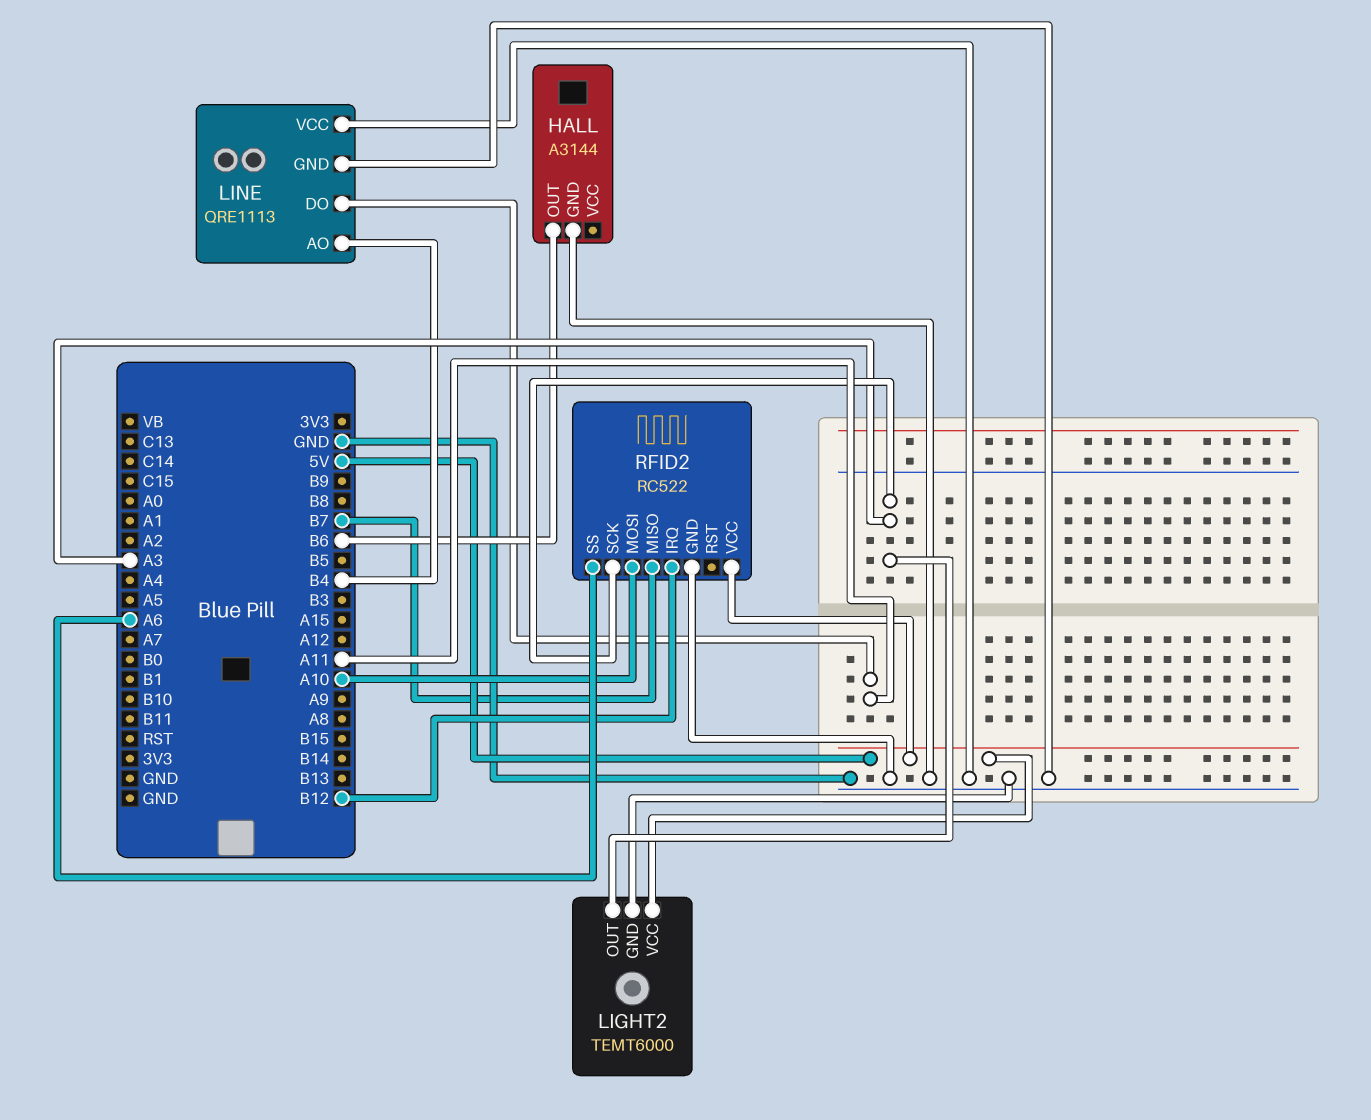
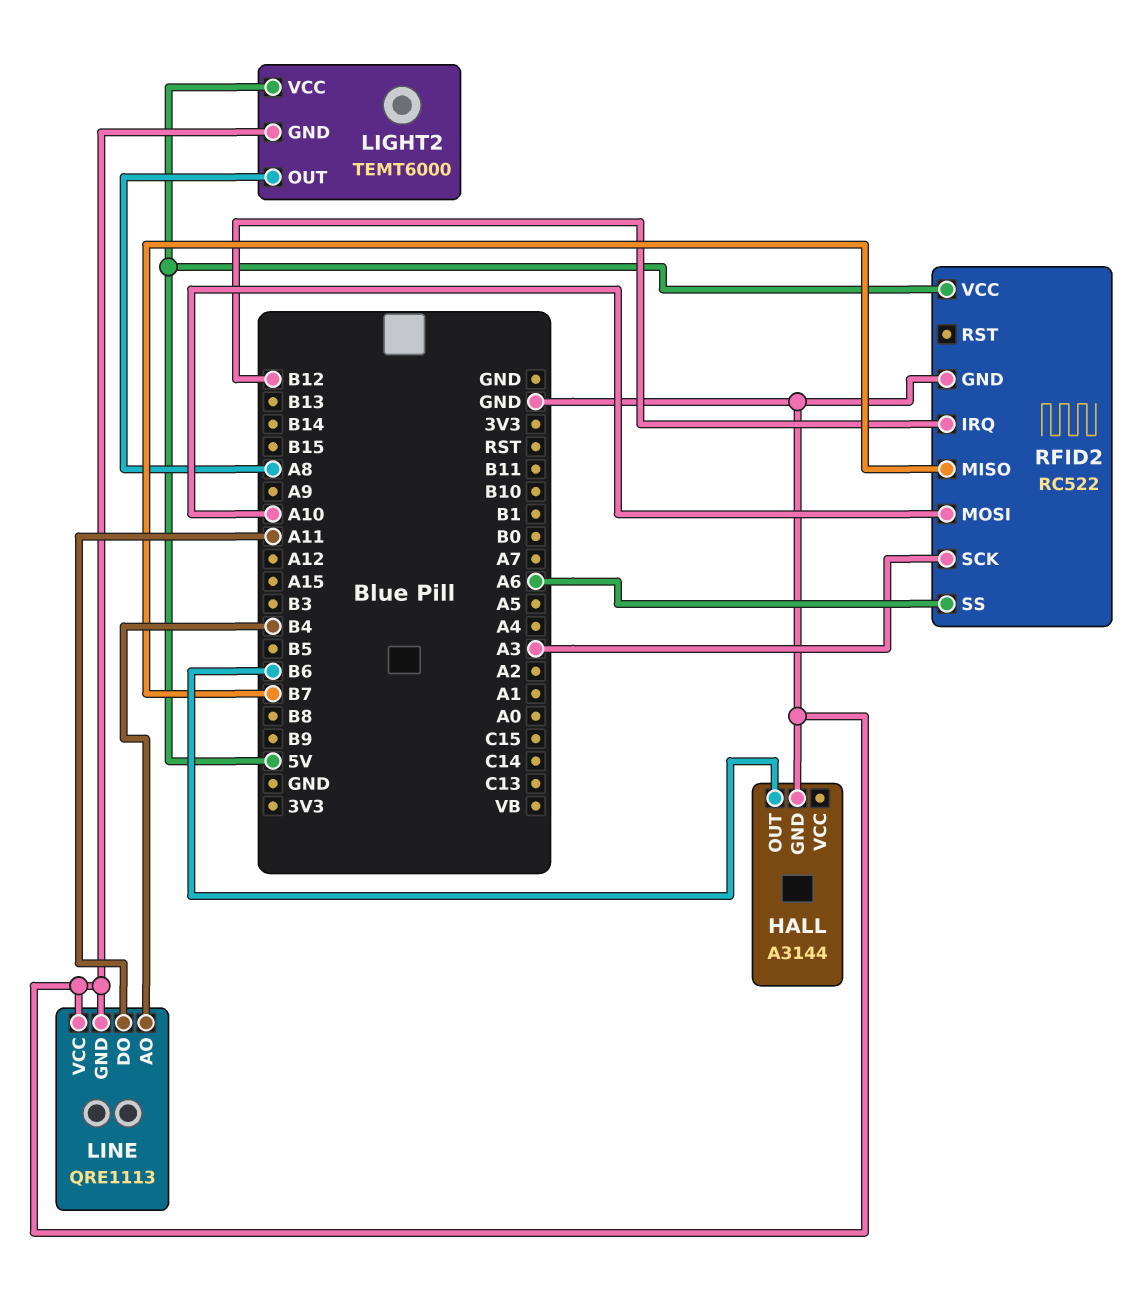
LIGHT2 pin OUT: A3 -> A8

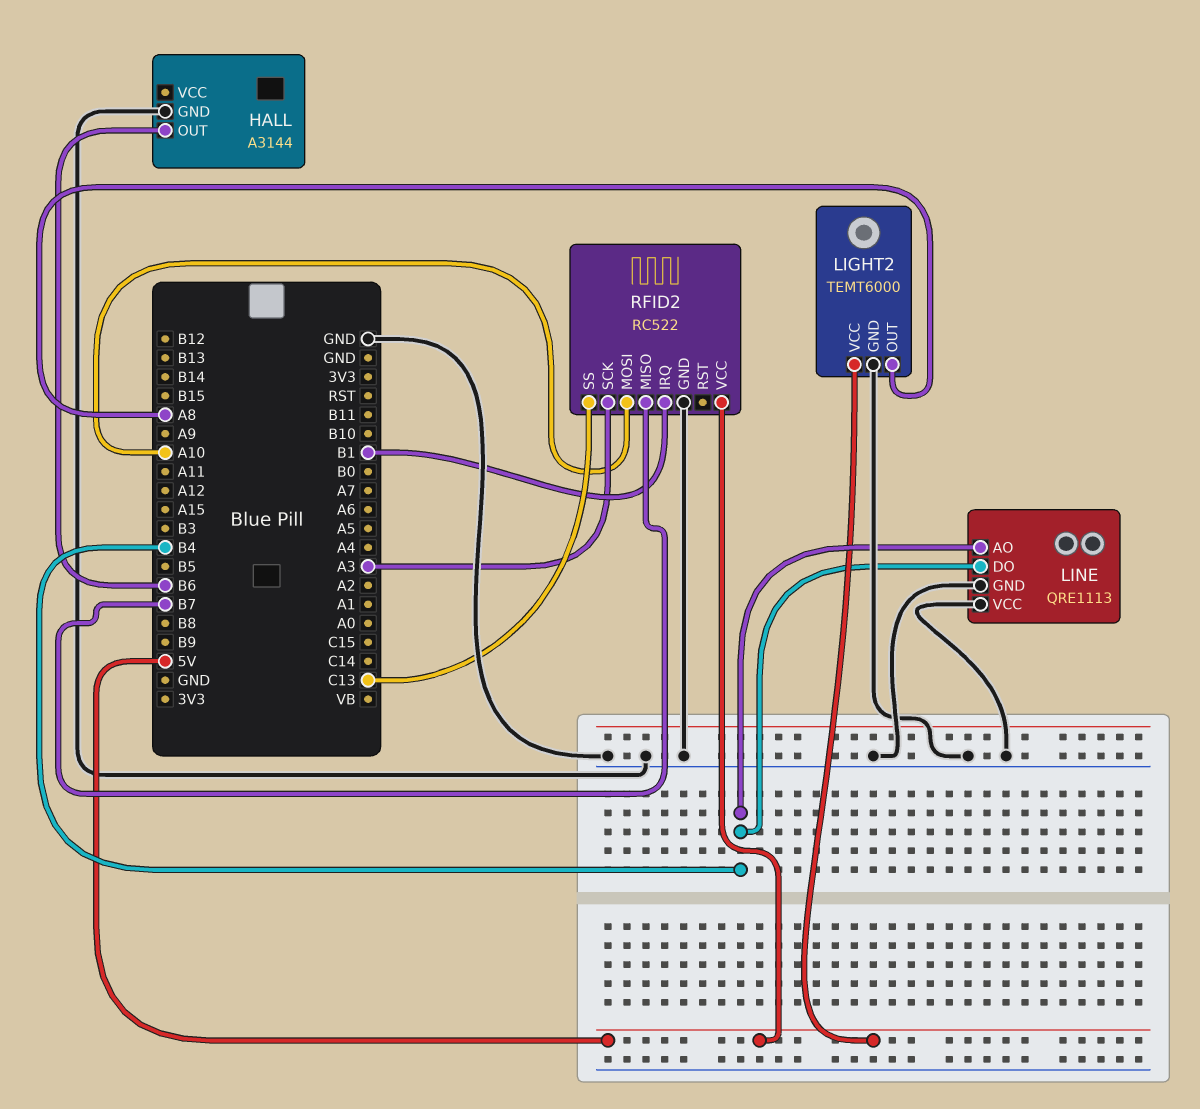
LINE pin DO: A11 -> B4
RFID2 pin IRQ: B12 -> B1
RFID2 pin SS: A6 -> C13

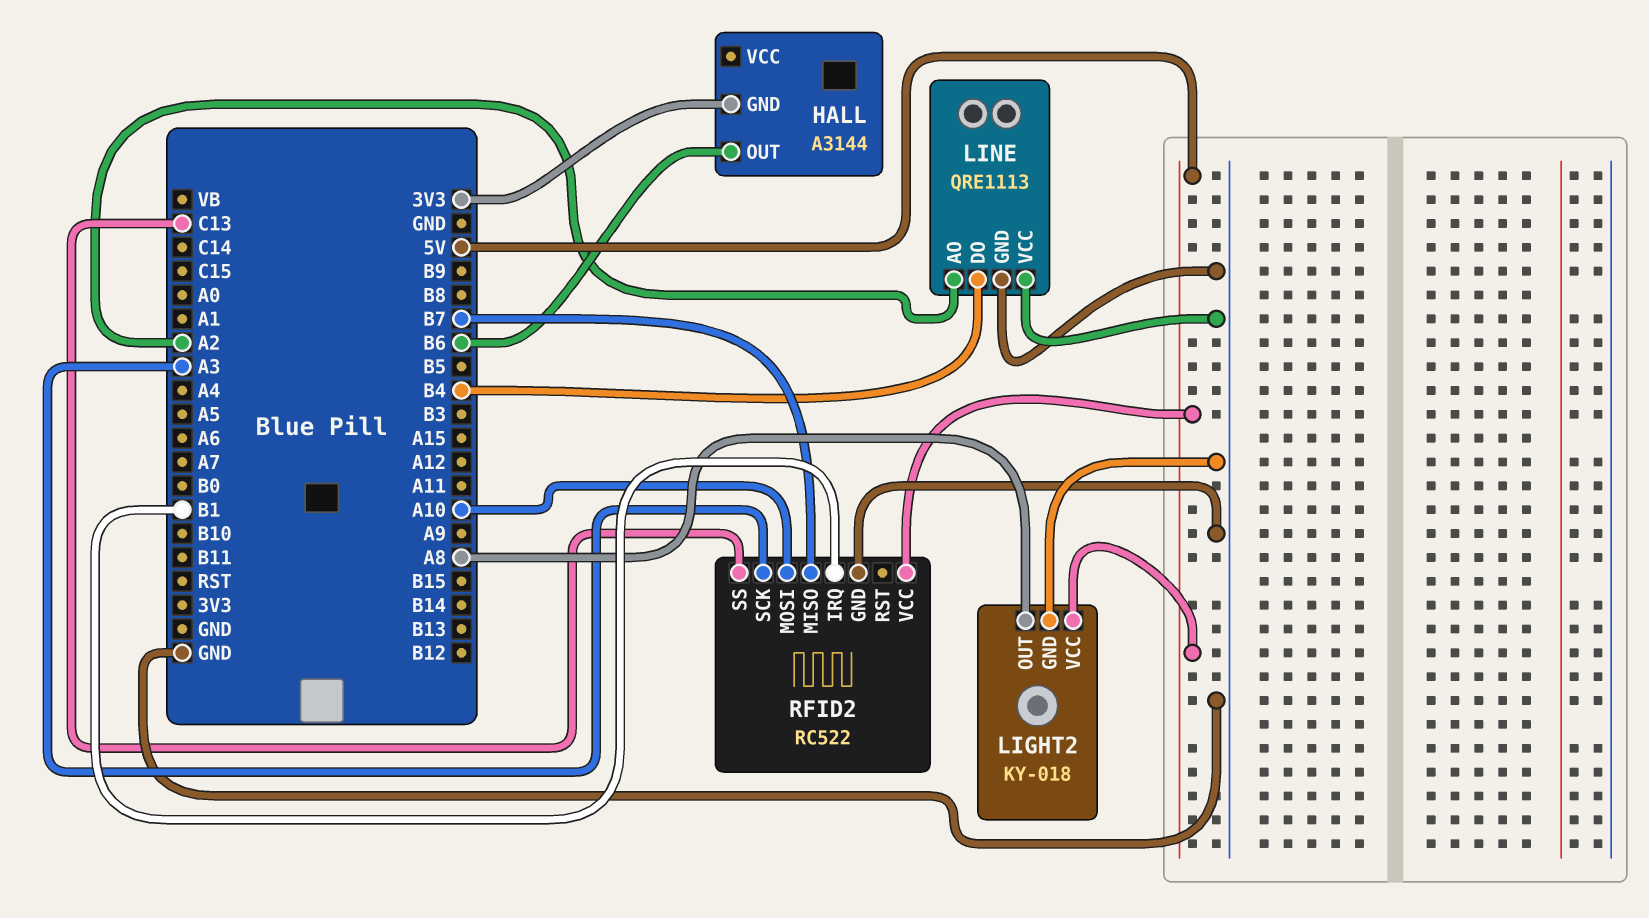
HALL pin GND: GND -> 3V3
LIGHT2: TEMT6000 -> KY-018
LINE pin AO: B4 -> A2

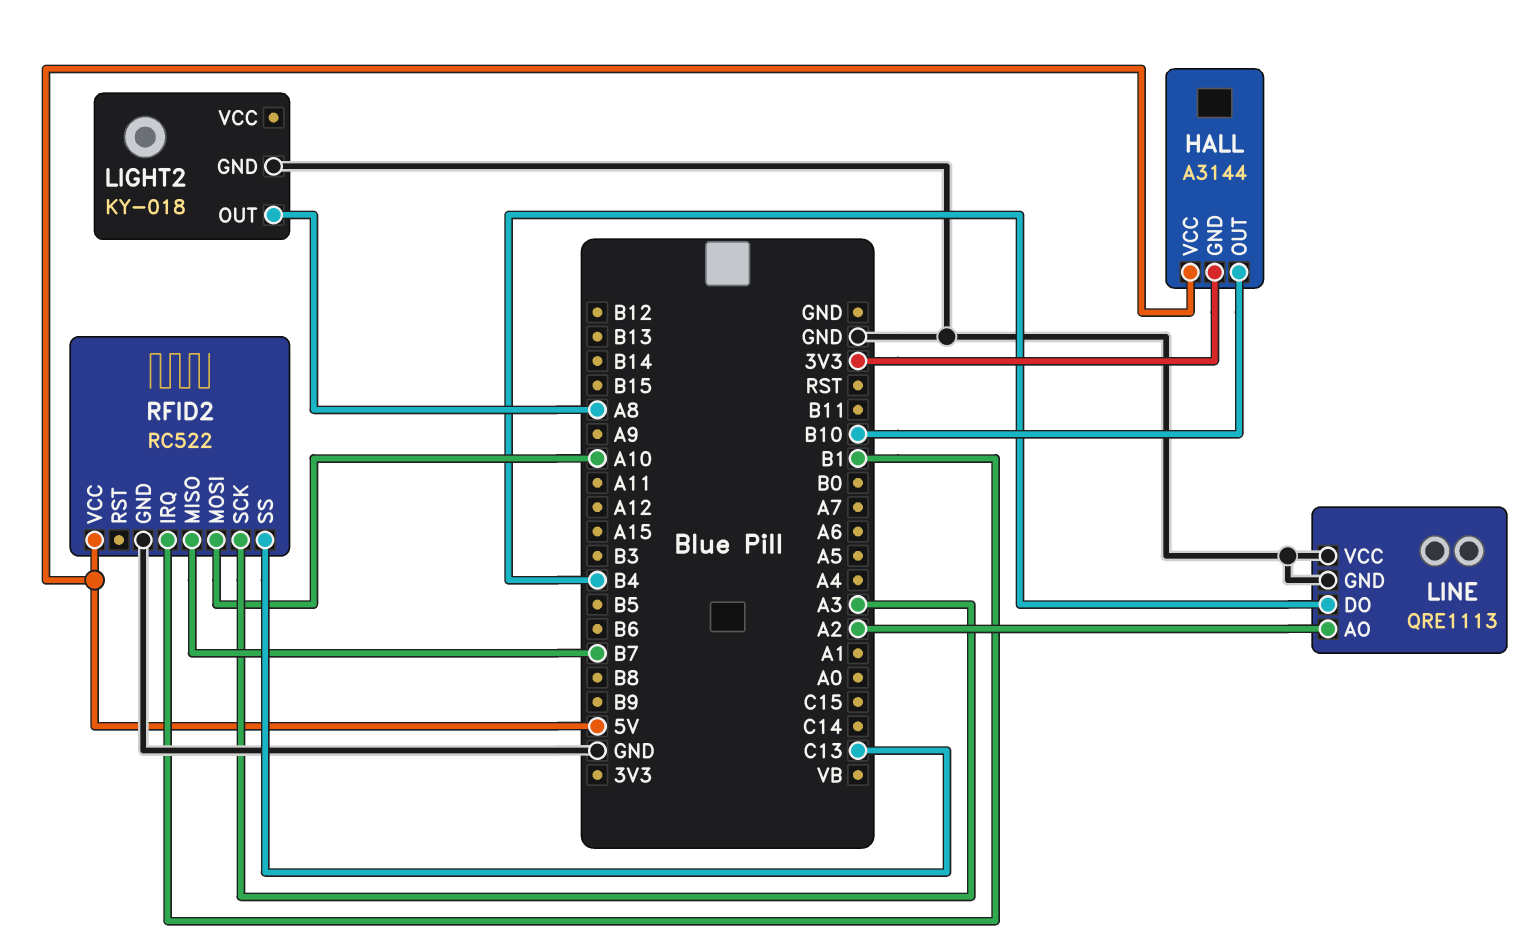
HALL pin OUT: B6 -> B10
HALL pin VCC: none -> 5V
LIGHT2 pin VCC: 5V -> none

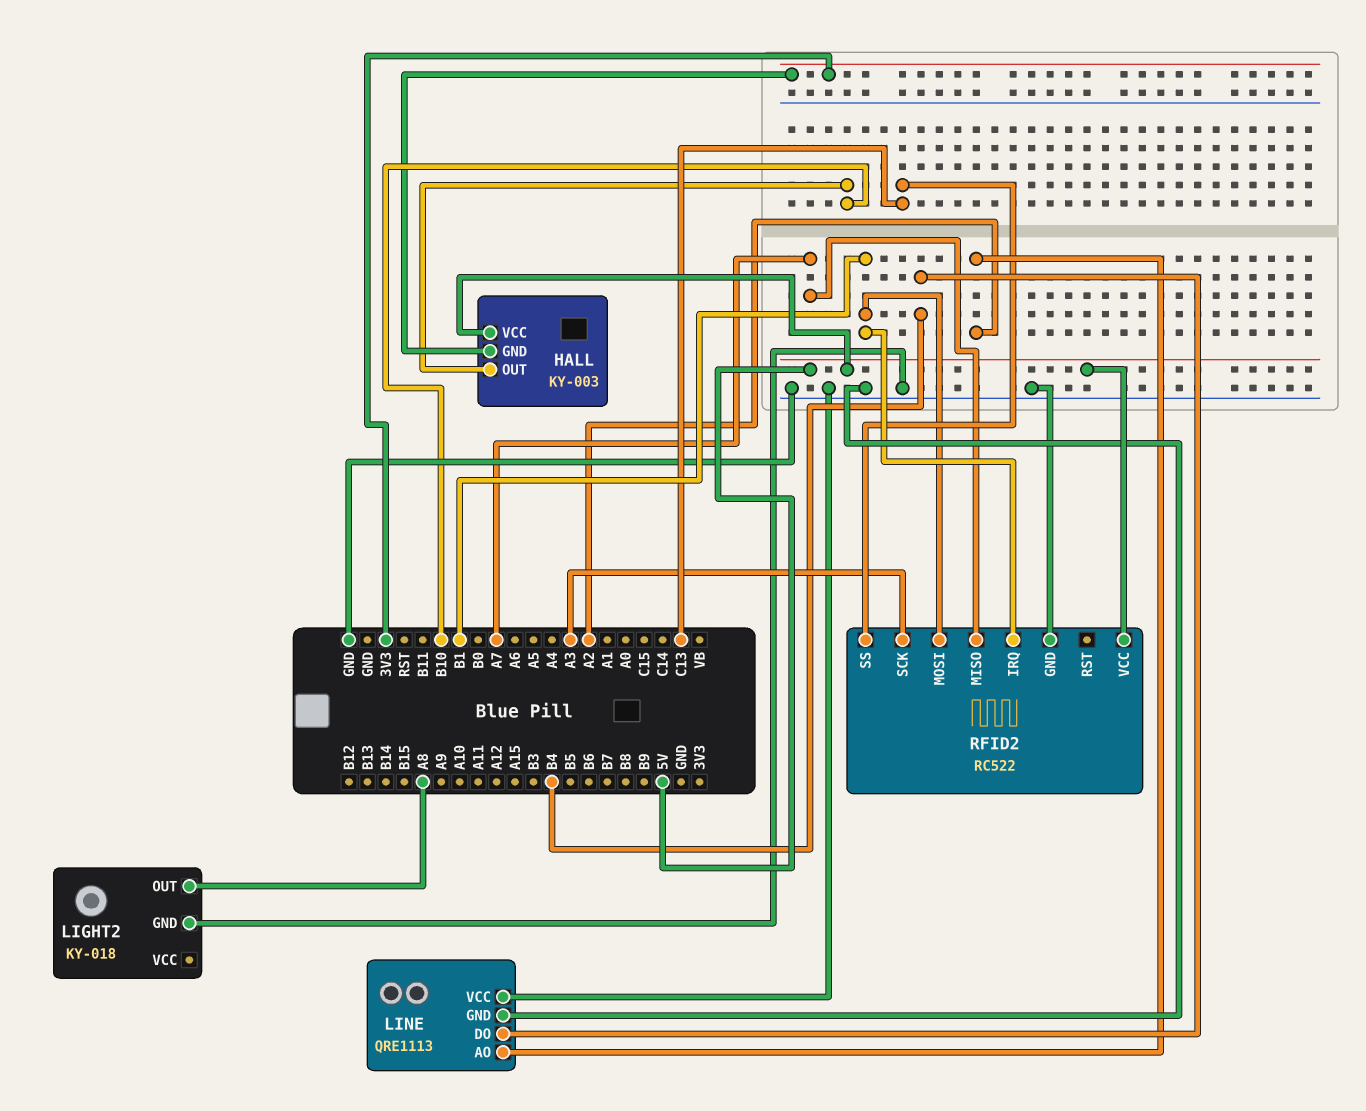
HALL: A3144 -> KY-003
RFID2 pin MISO: B7 -> A7
RFID2 pin MOSI: A10 -> B1

